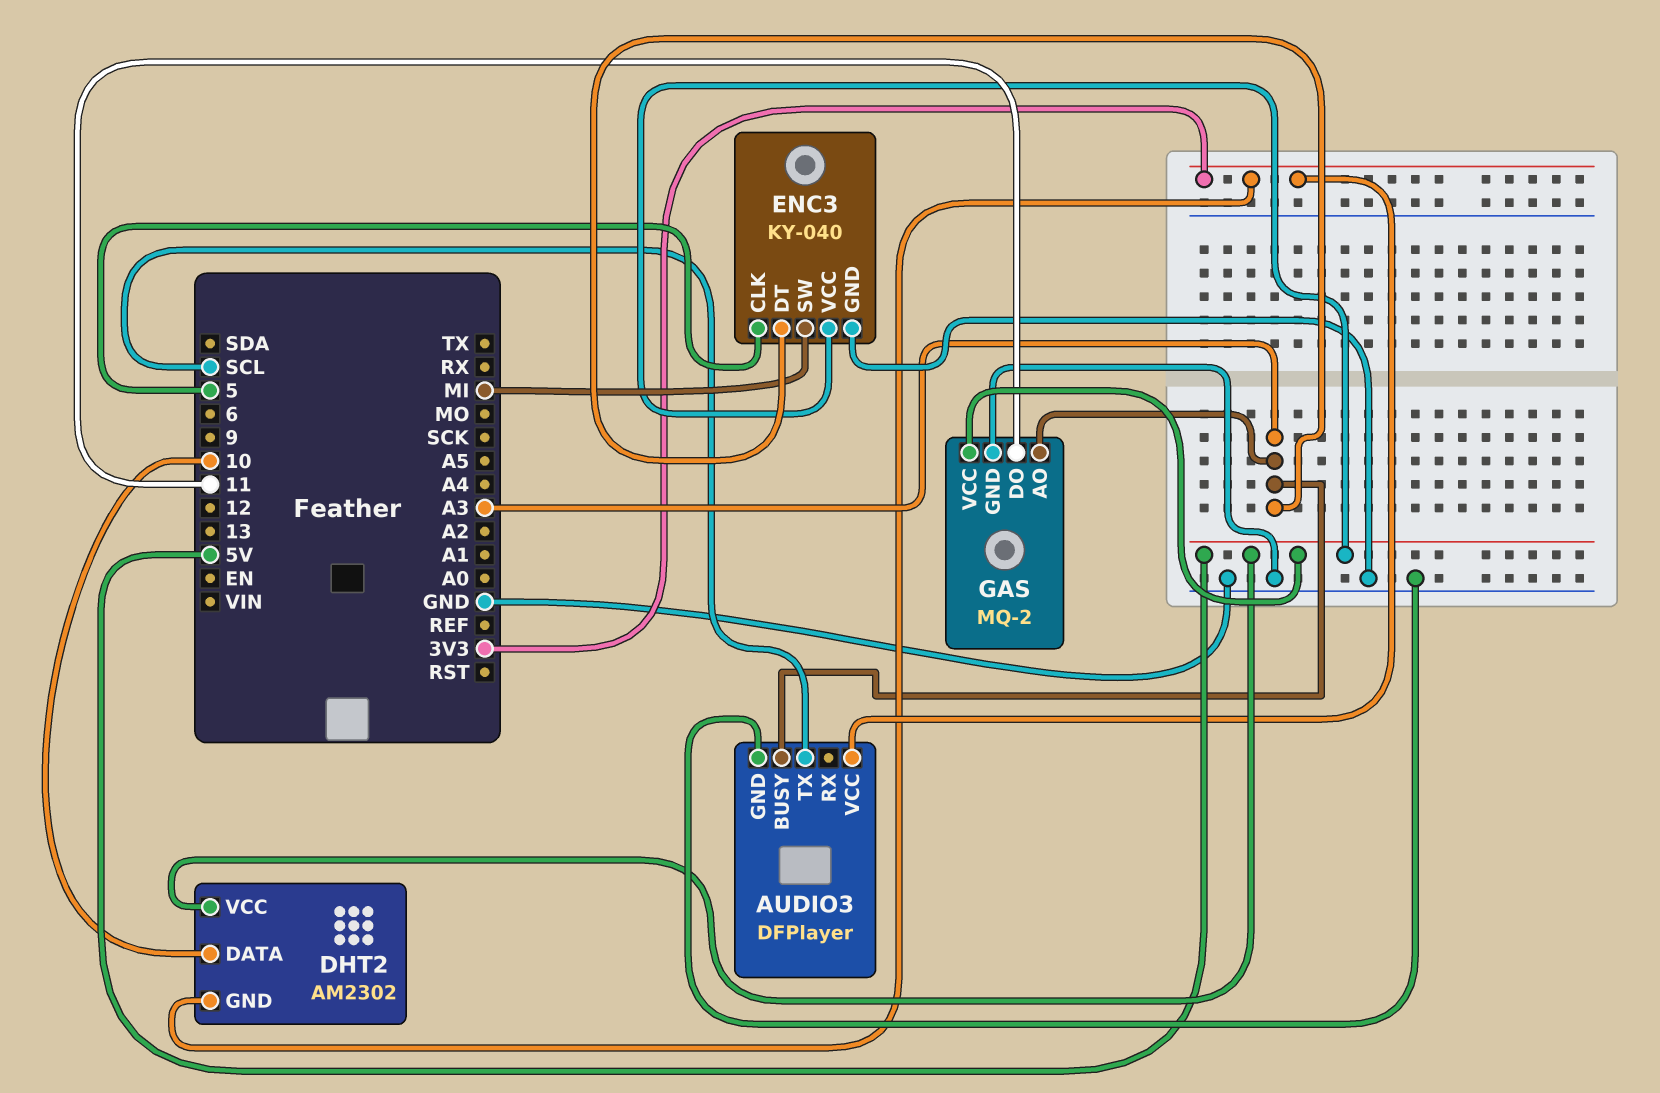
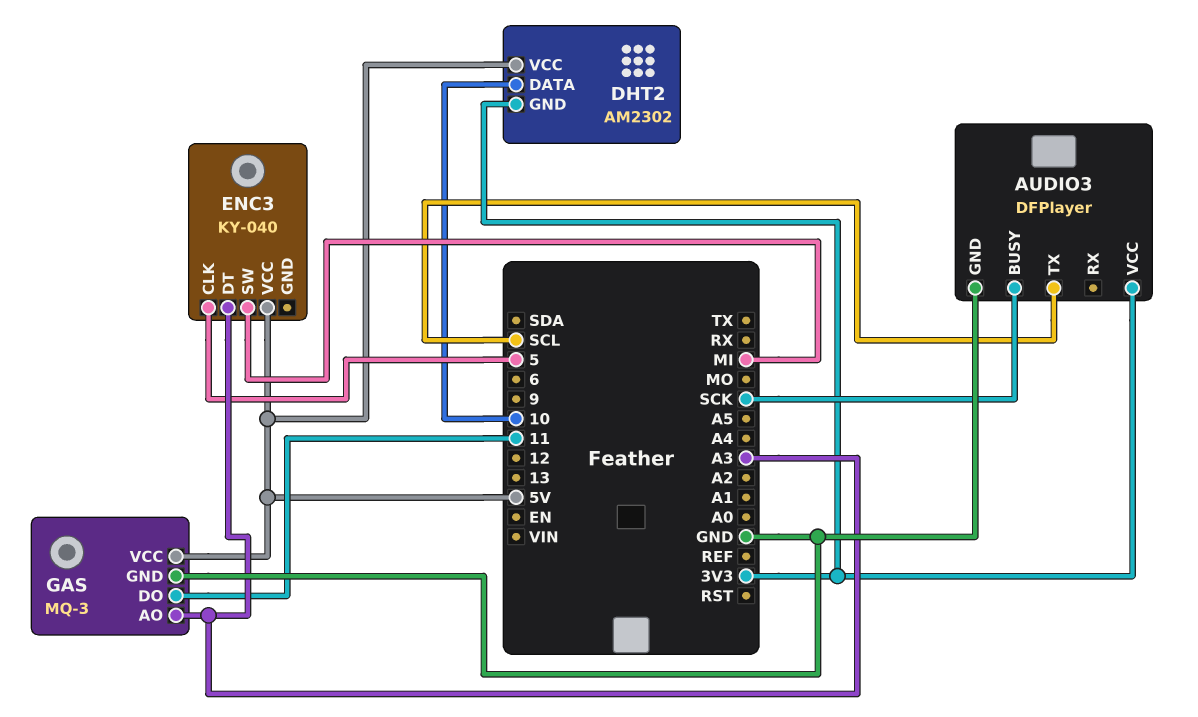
AUDIO3 pin BUSY: A3 -> SCK
ENC3 pin GND: GND -> none
GAS: MQ-2 -> MQ-3

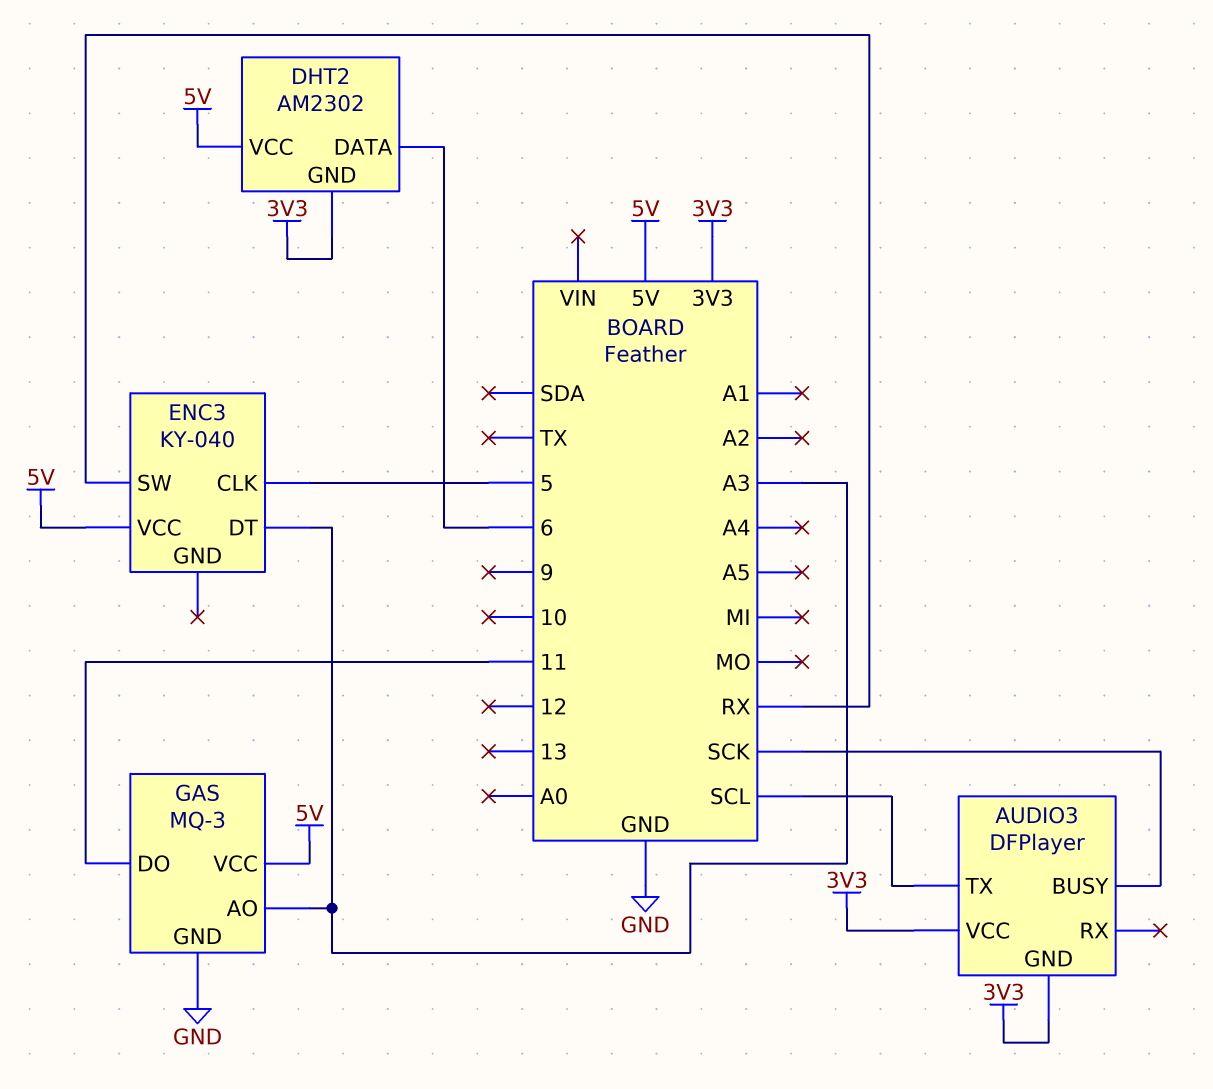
AUDIO3 pin GND: GND -> 3V3
DHT2 pin DATA: 10 -> 6
ENC3 pin SW: MI -> RX

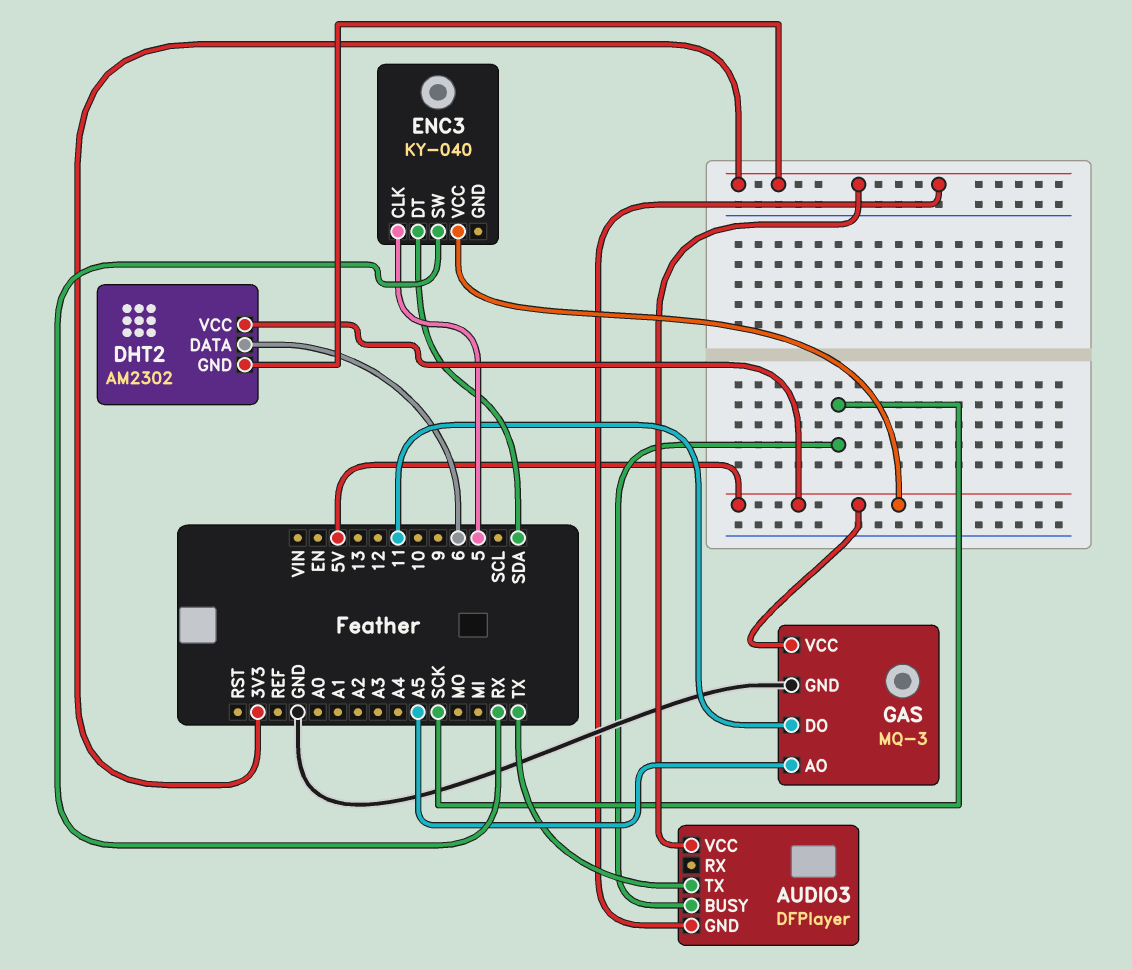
AUDIO3 pin TX: SCL -> TX
ENC3 pin DT: A3 -> SDA
GAS pin AO: A3 -> A5

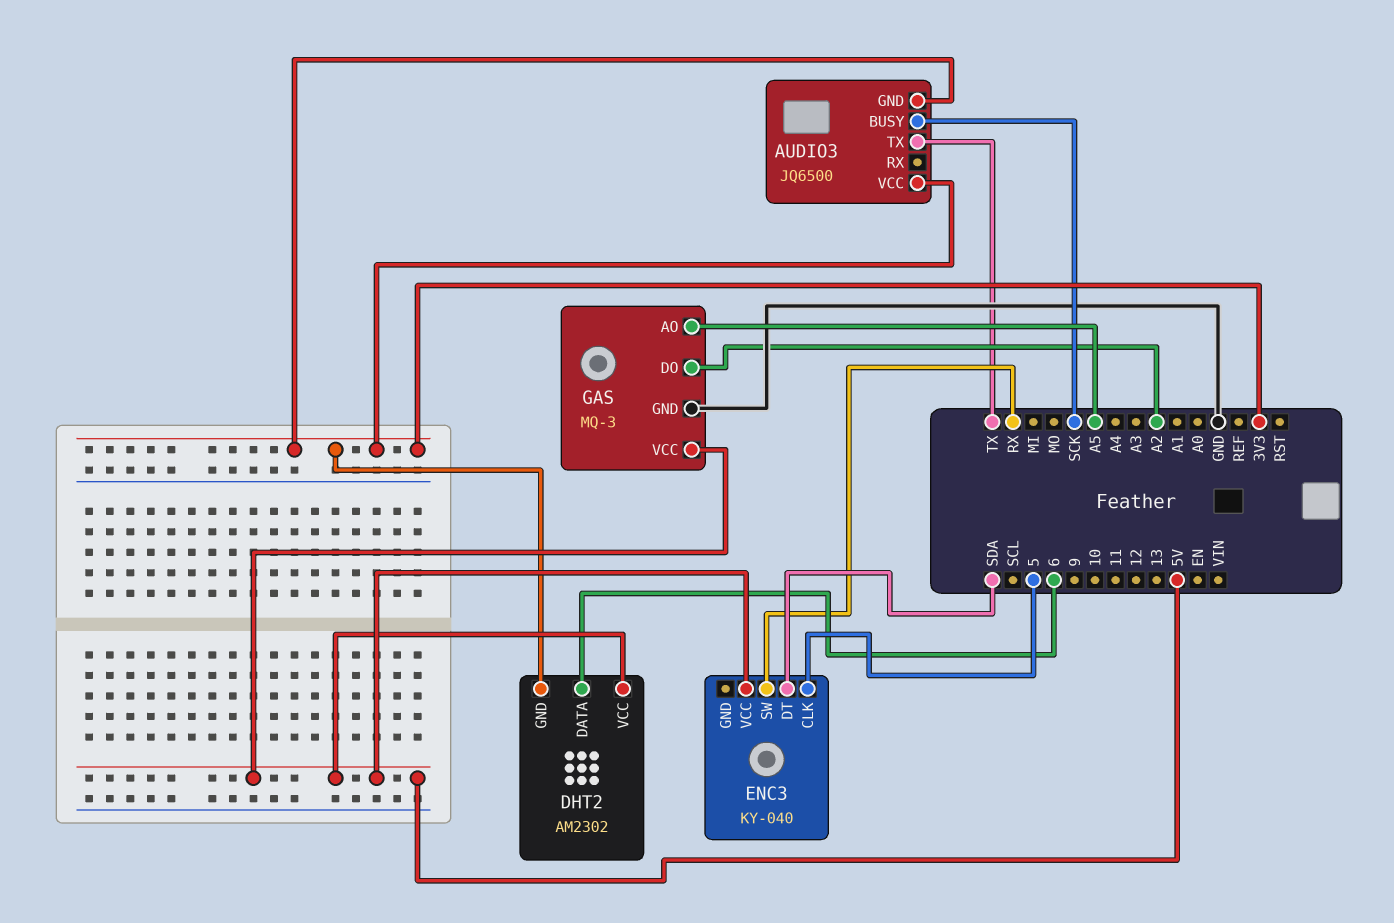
AUDIO3: DFPlayer -> JQ6500
GAS pin DO: 11 -> A2

